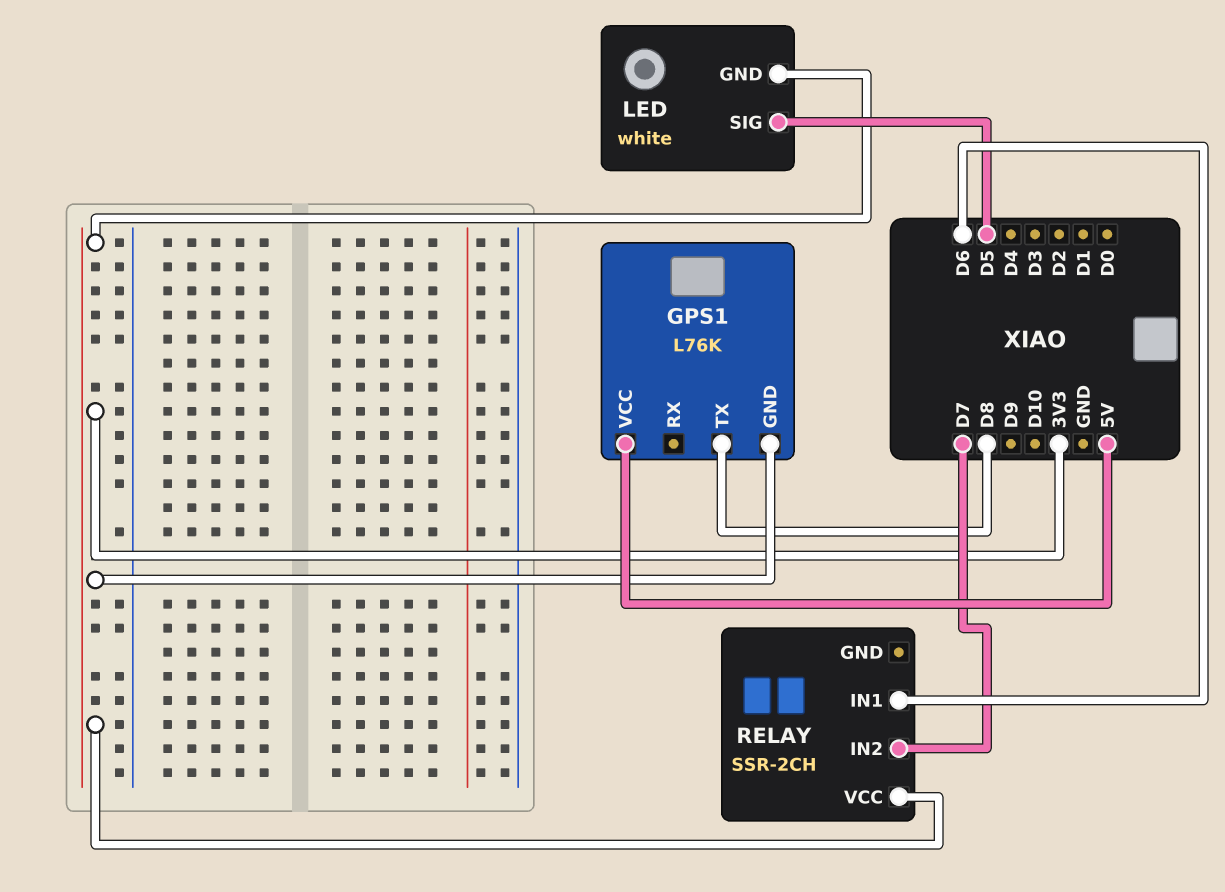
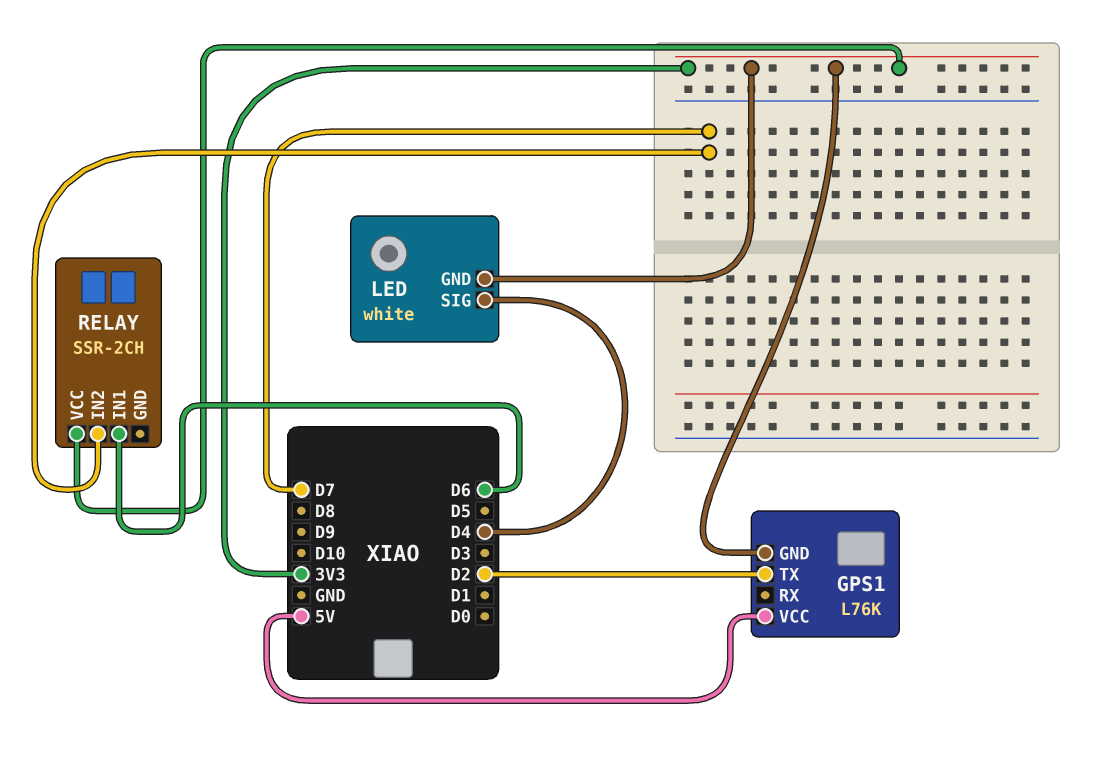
GPS1 pin TX: D8 -> D2
LED pin SIG: D5 -> D4

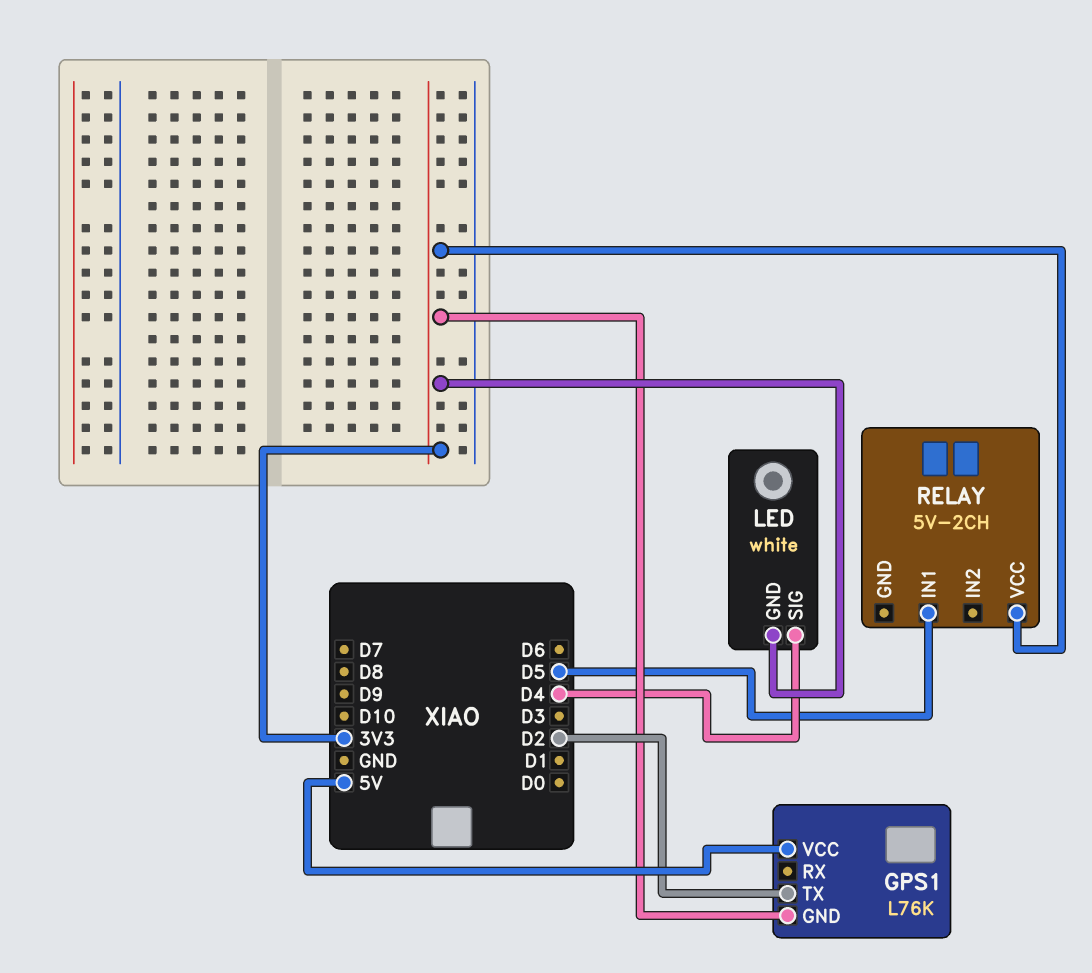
RELAY: SSR-2CH -> 5V-2CH
RELAY pin IN1: D6 -> D5
RELAY pin IN2: D7 -> none

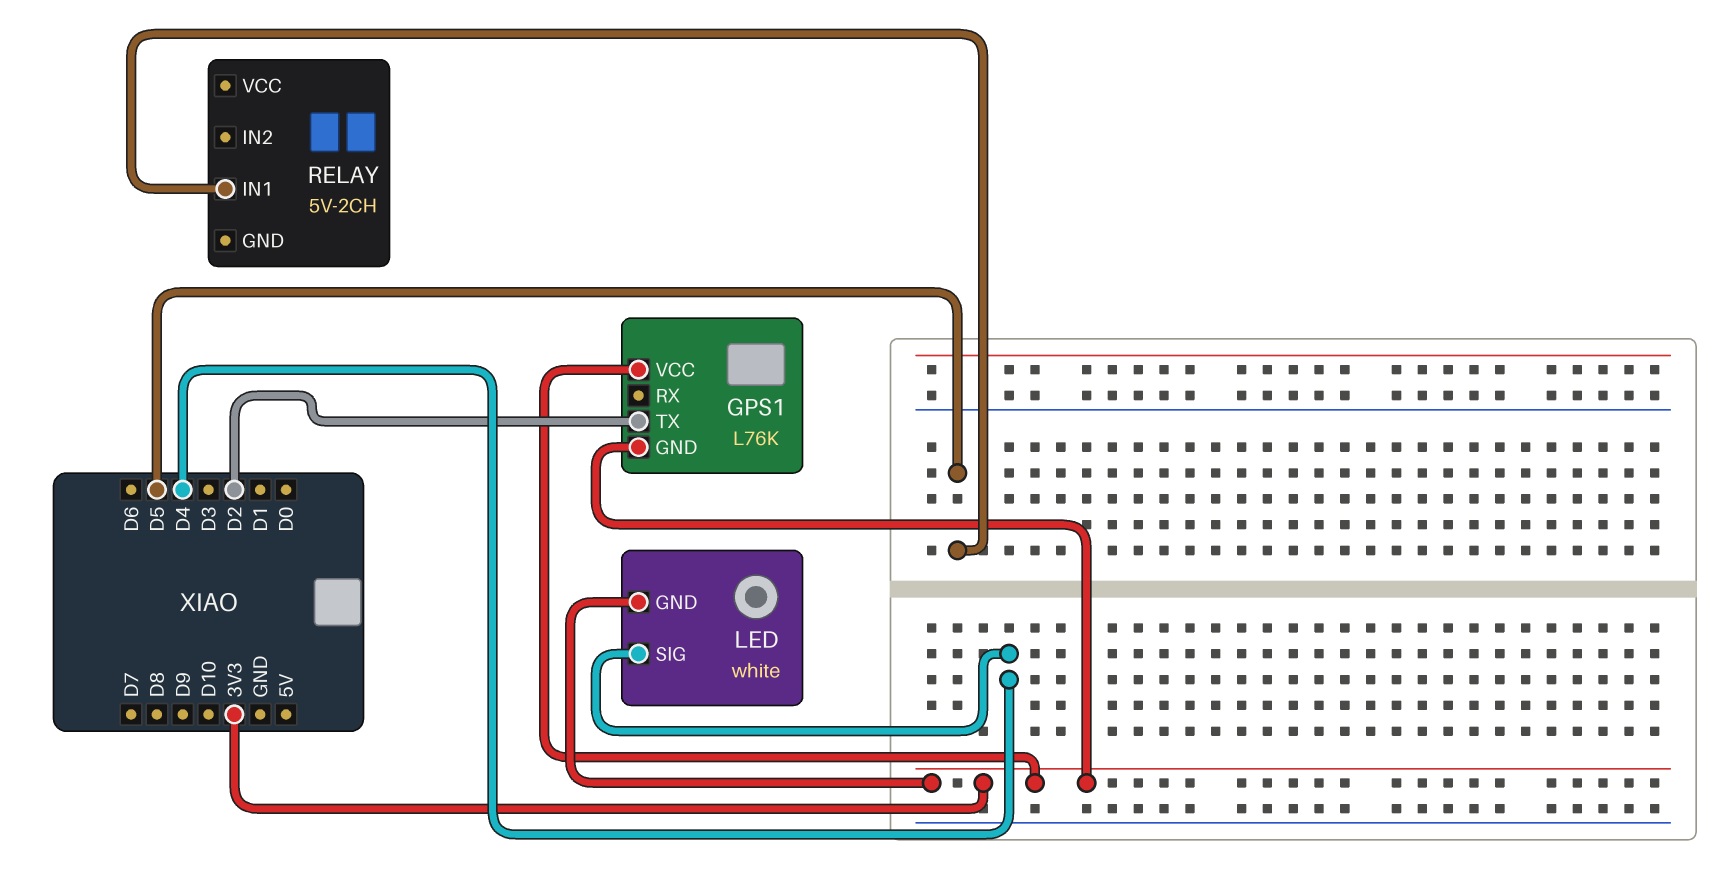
GPS1 pin VCC: 5V -> 3V3
RELAY pin VCC: 3V3 -> none

